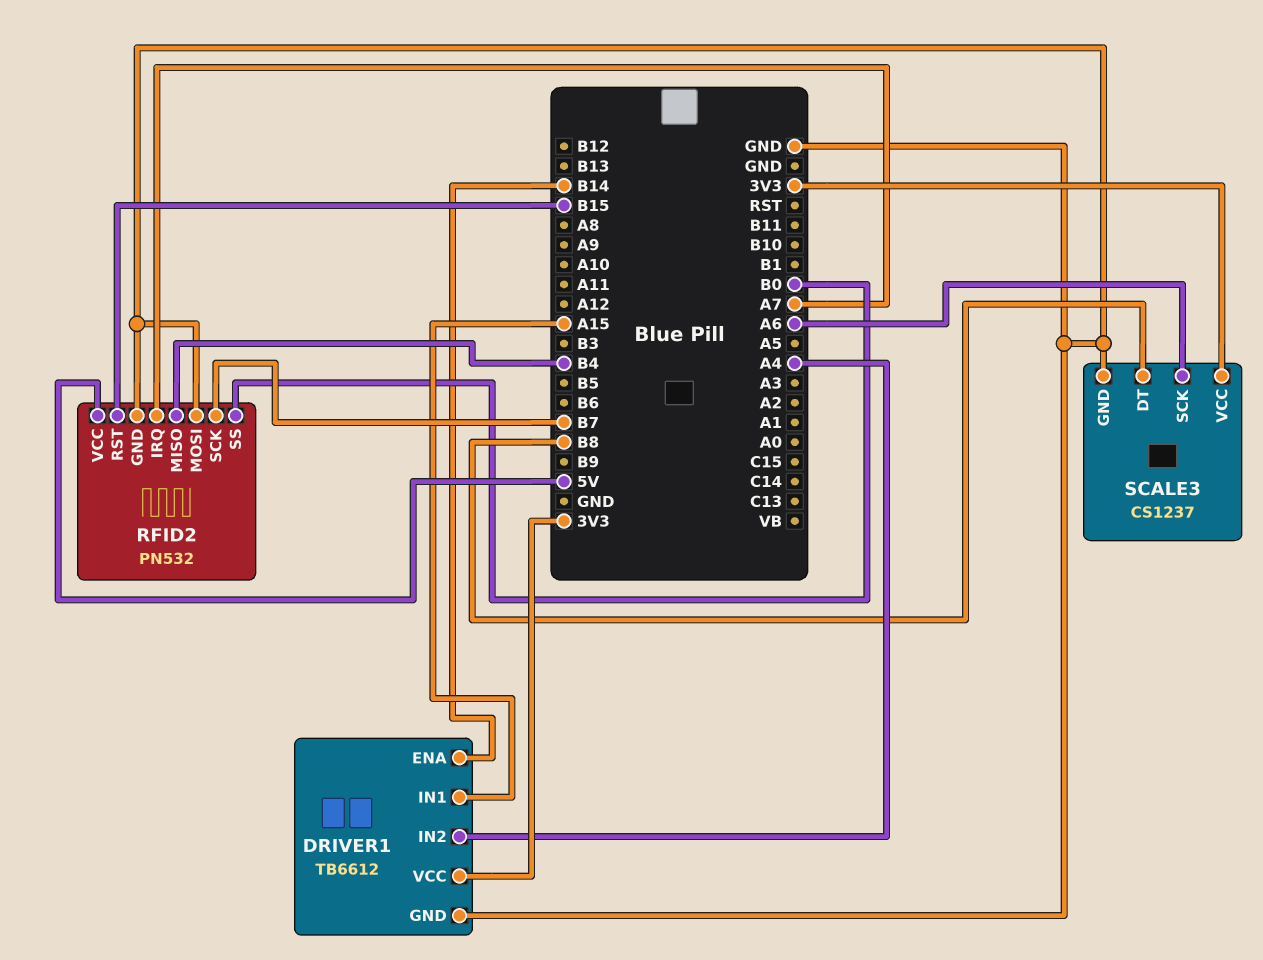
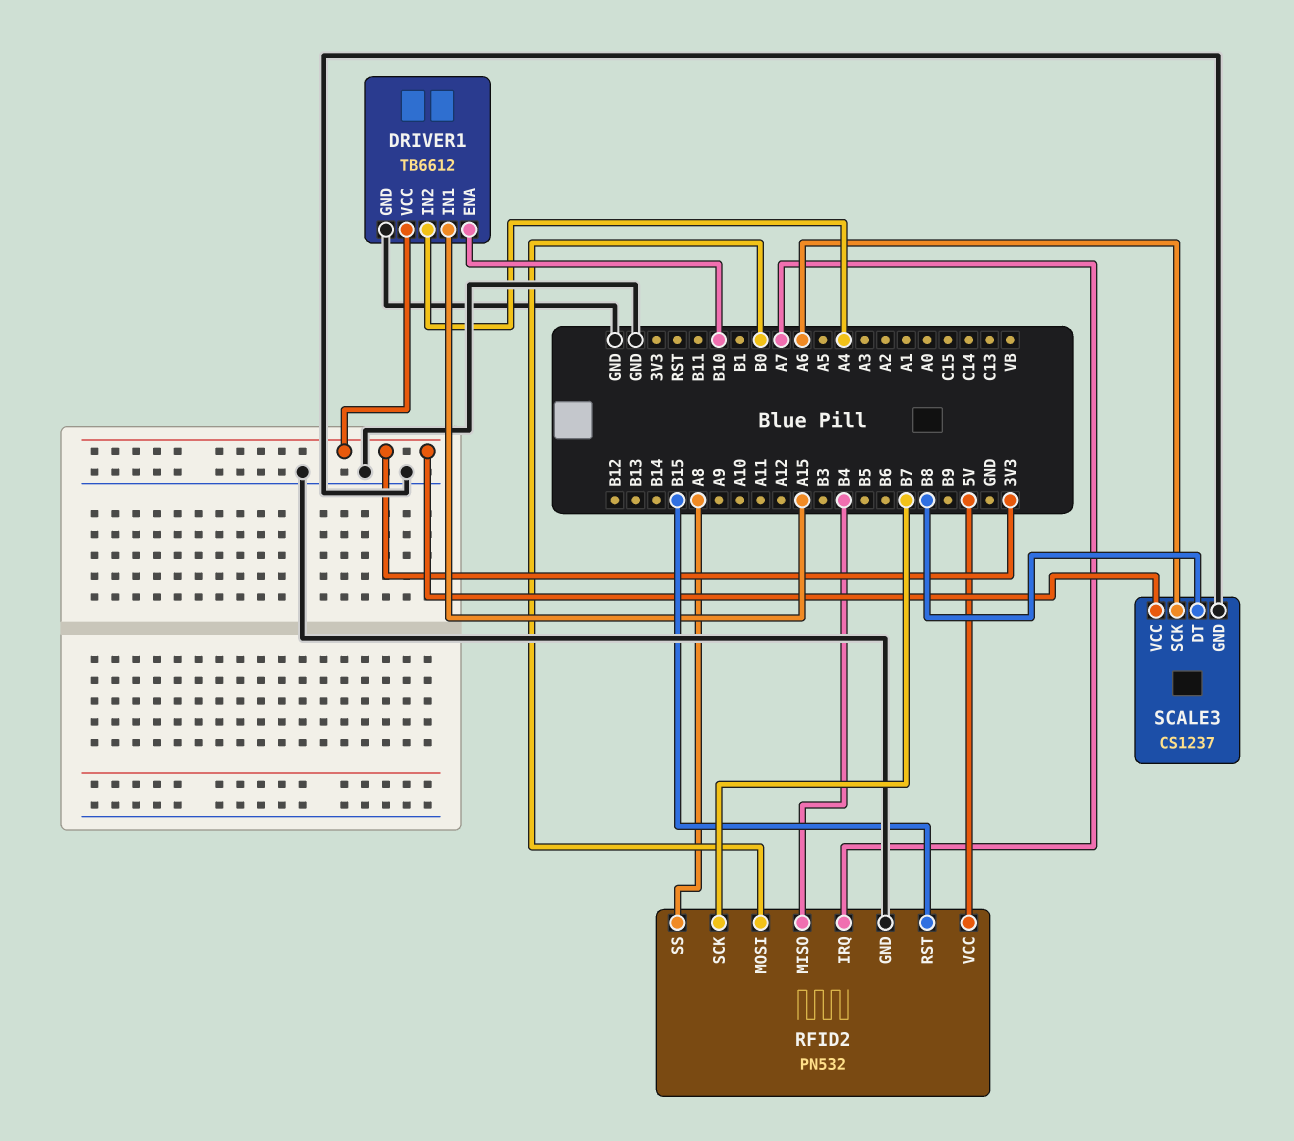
DRIVER1 pin ENA: B14 -> B10
RFID2 pin MOSI: GND -> B0
RFID2 pin SS: B0 -> A8

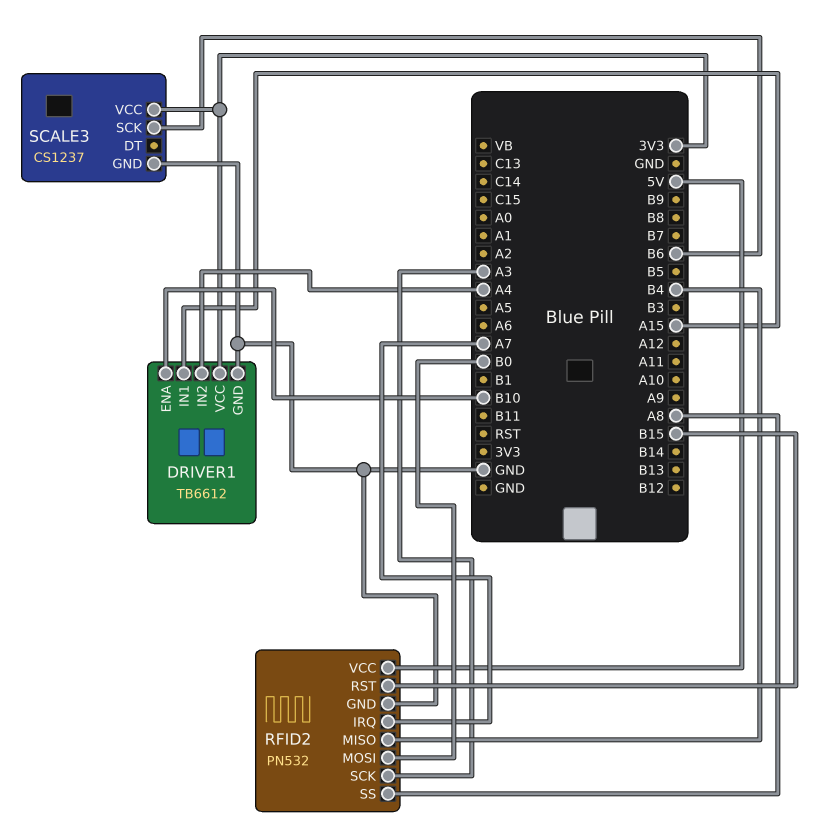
RFID2 pin SCK: B7 -> A3
SCALE3 pin DT: B8 -> none
SCALE3 pin SCK: A6 -> B6

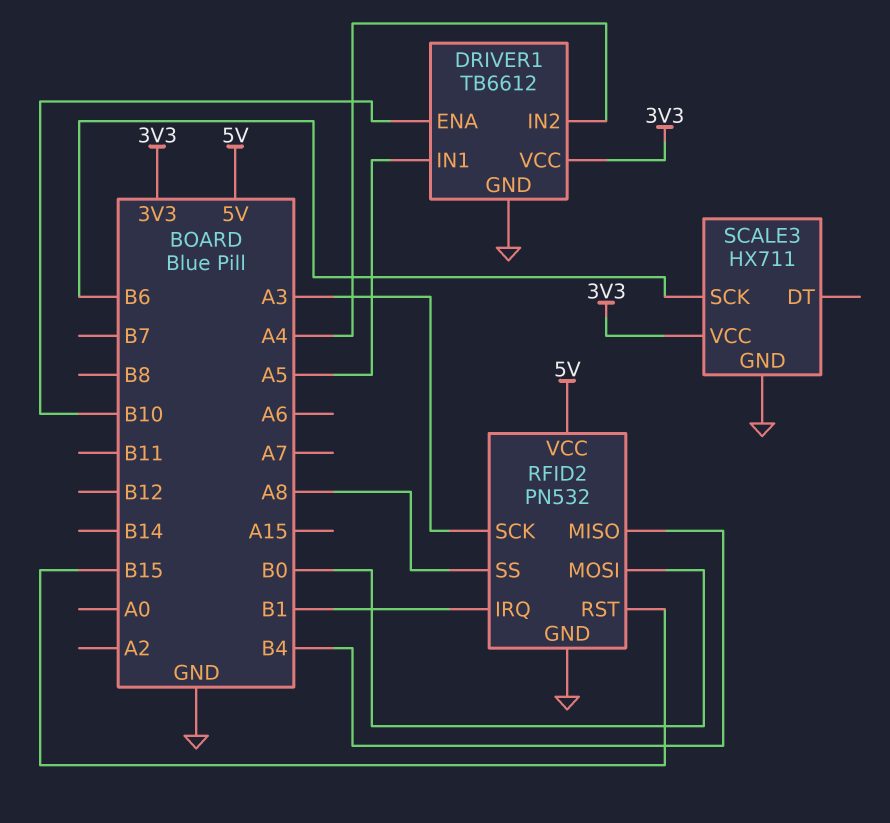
DRIVER1 pin IN1: A15 -> A5
RFID2 pin IRQ: A7 -> B1
SCALE3: CS1237 -> HX711

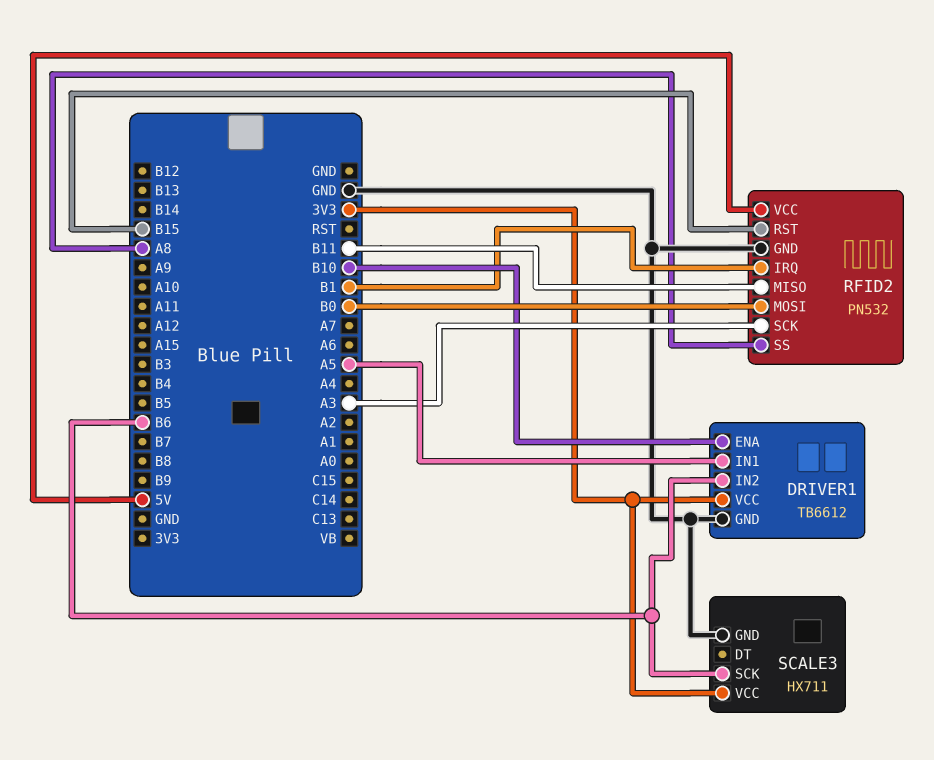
DRIVER1 pin IN2: A4 -> B6
RFID2 pin MISO: B4 -> B11

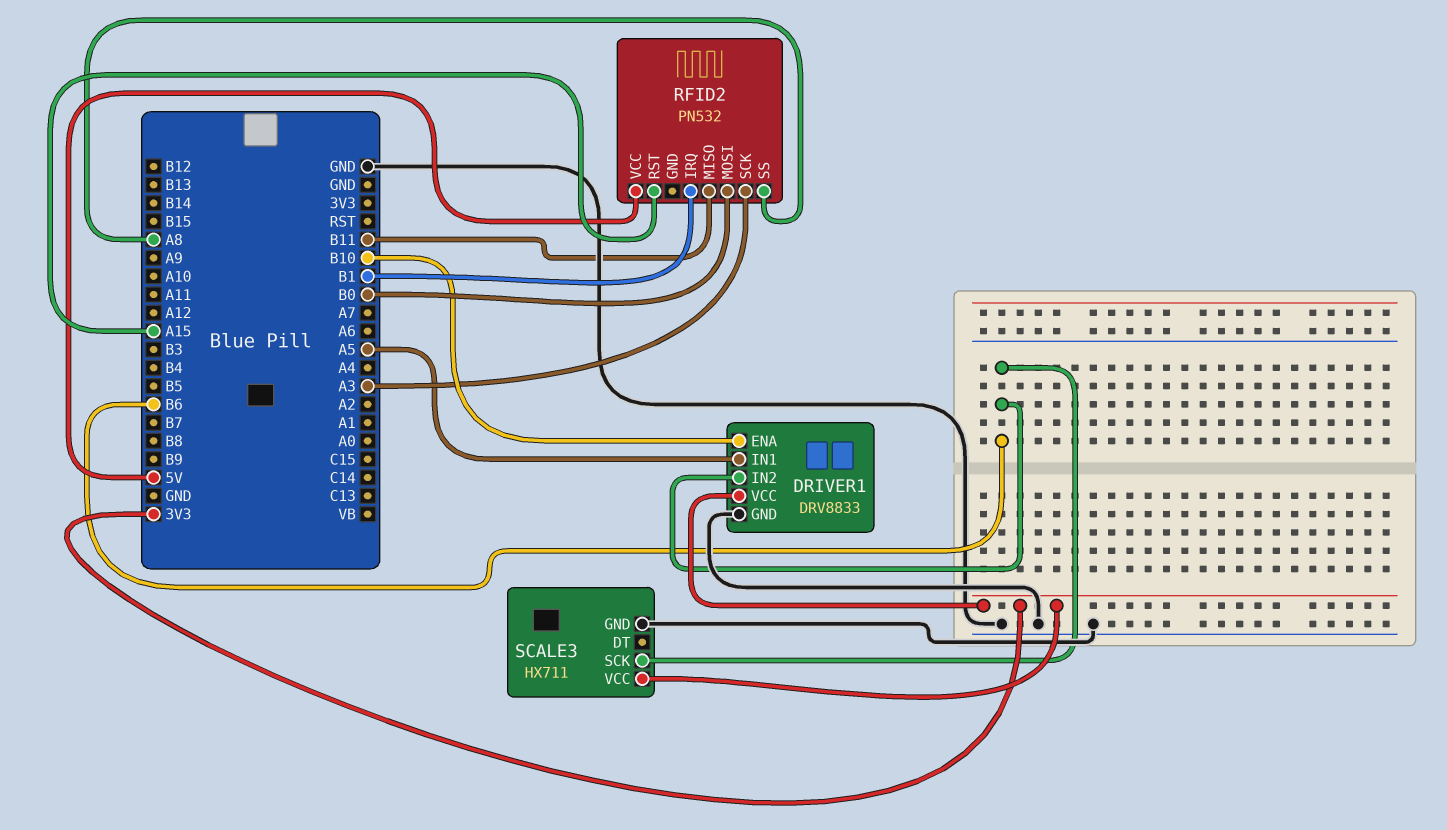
DRIVER1: TB6612 -> DRV8833
RFID2 pin GND: GND -> none
RFID2 pin RST: B15 -> A15

